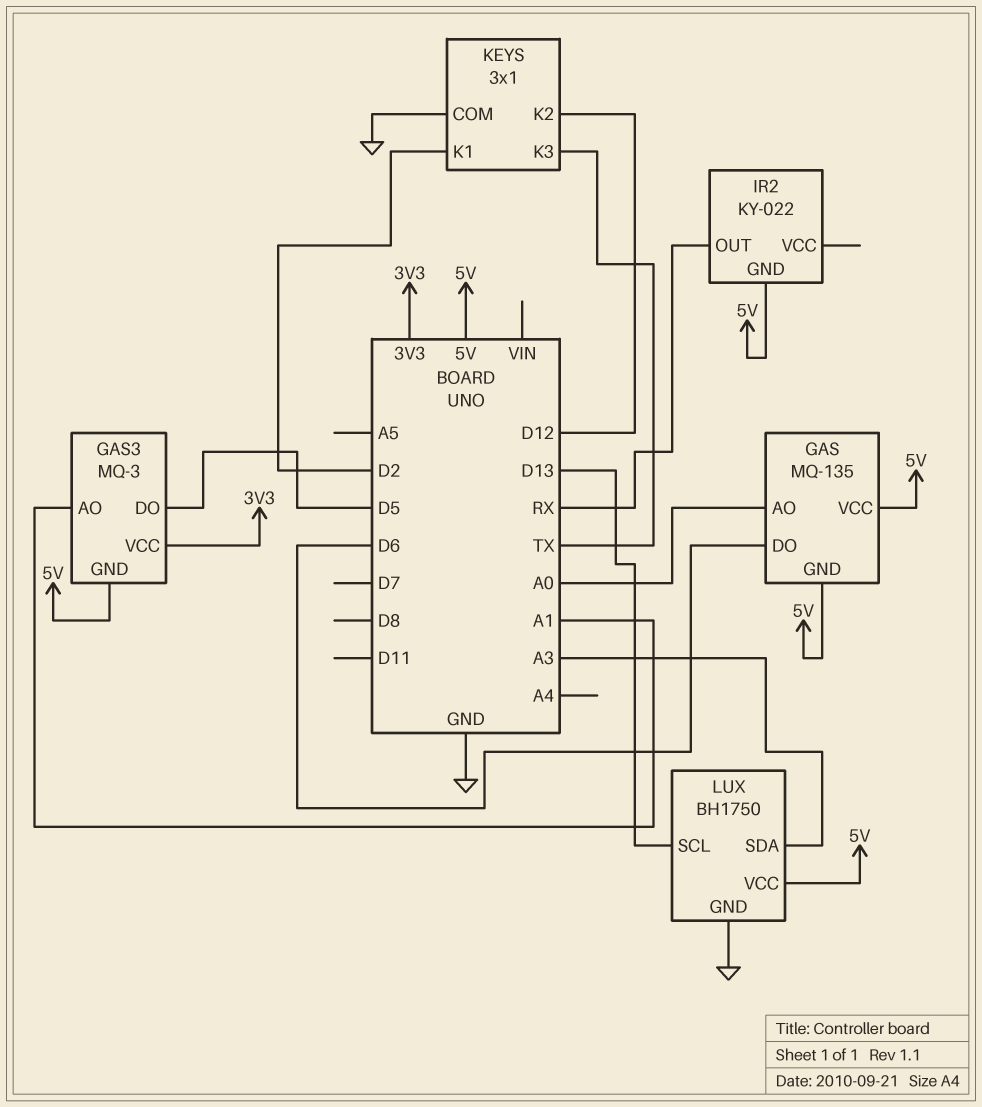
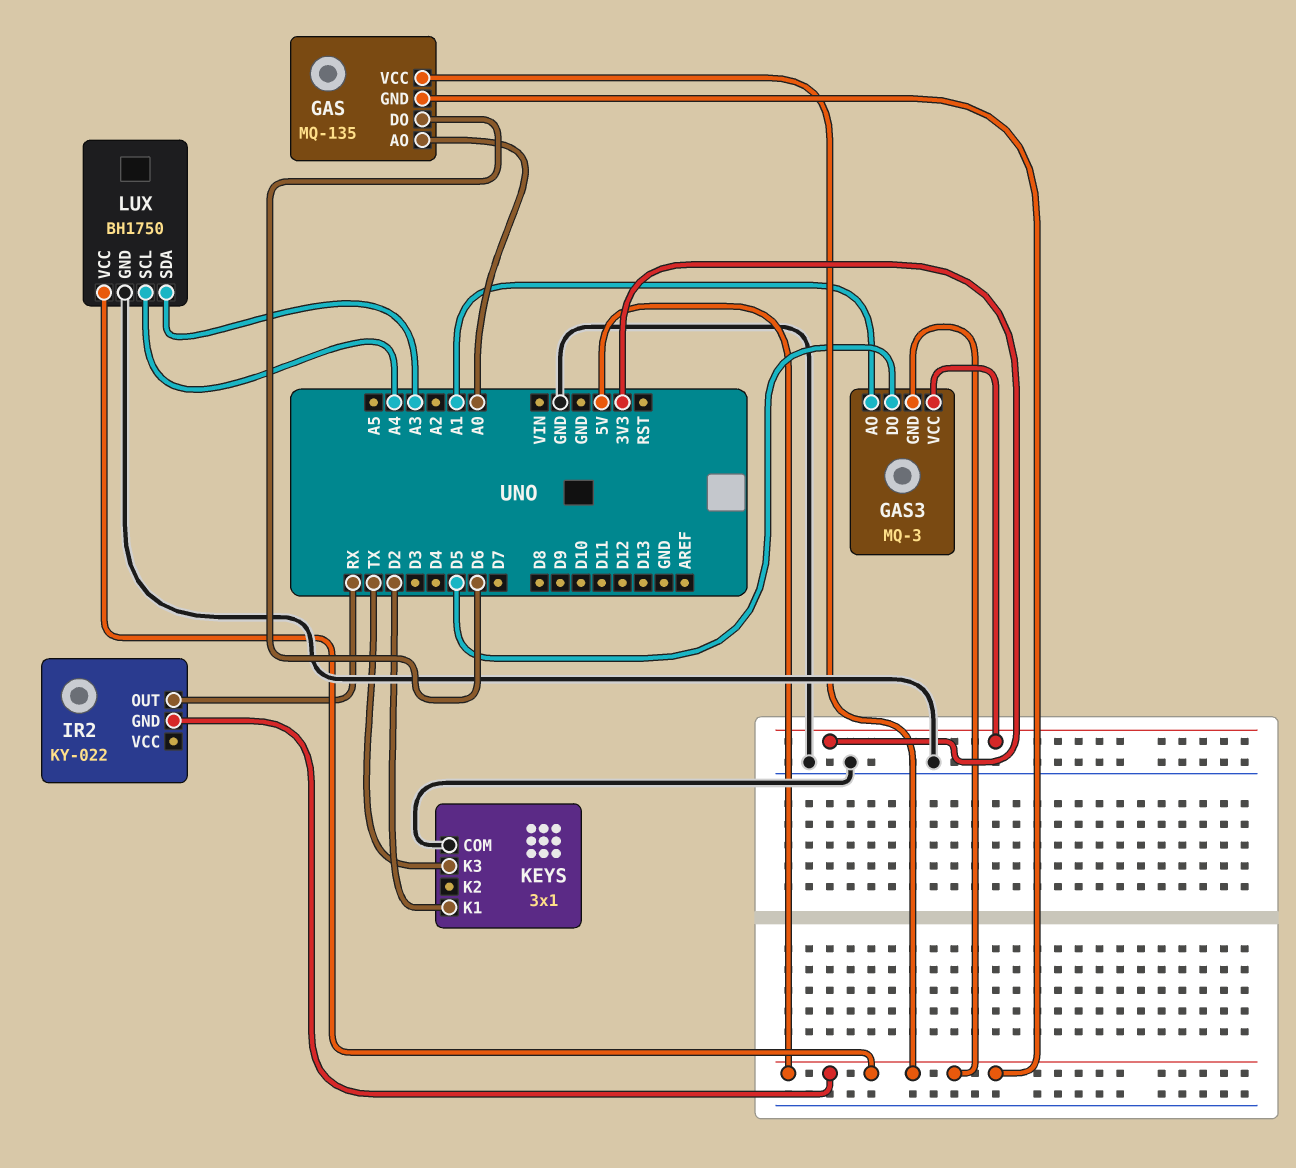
KEYS pin K2: D12 -> none
LUX pin SCL: D13 -> A4

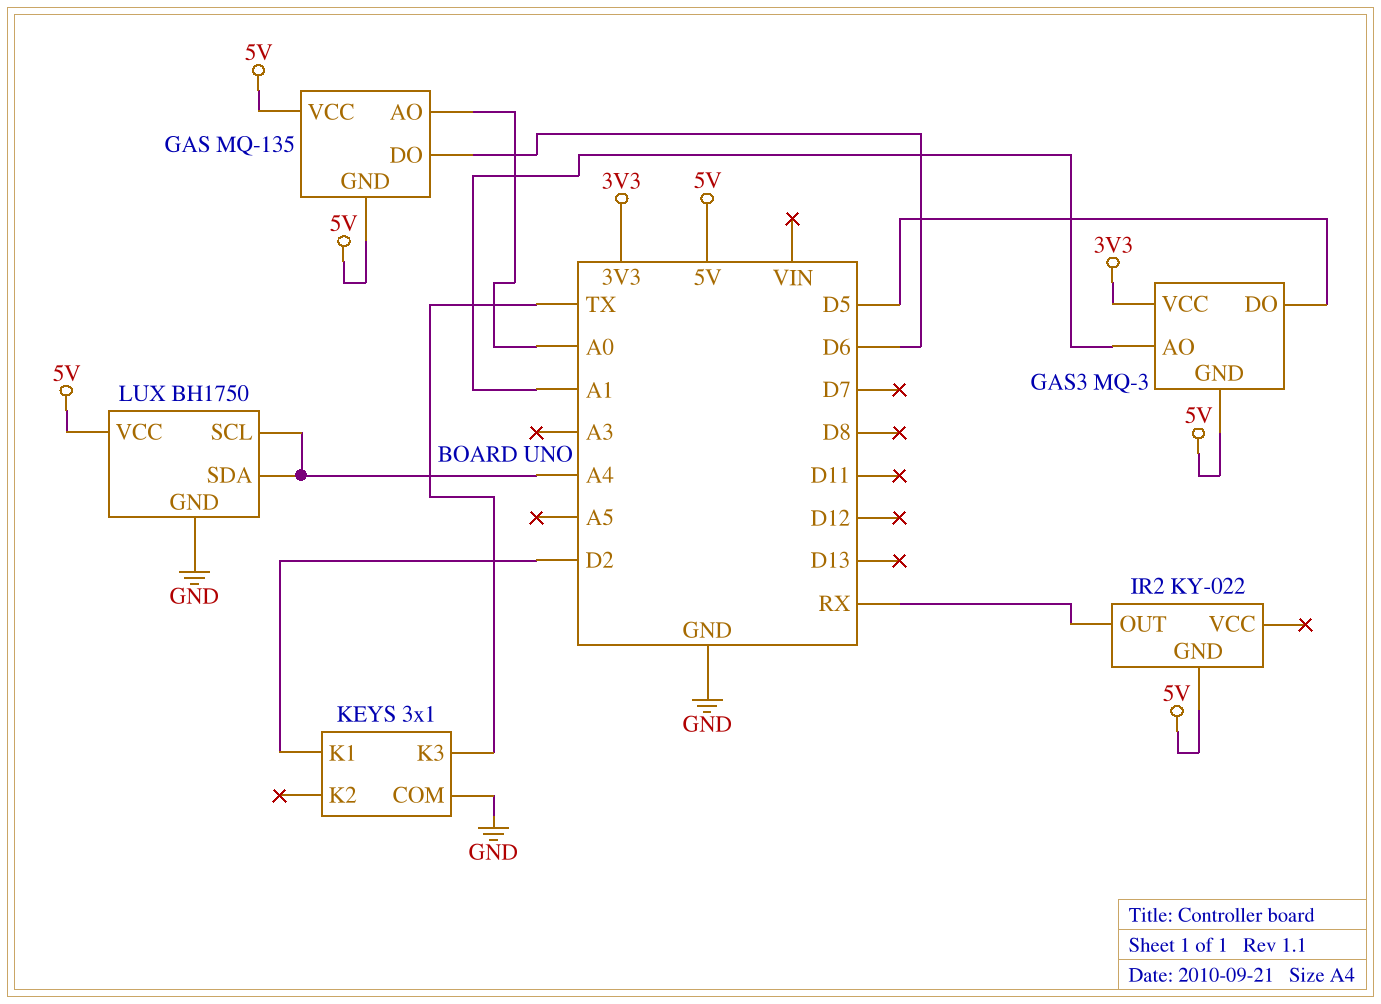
LUX pin SDA: A3 -> A4

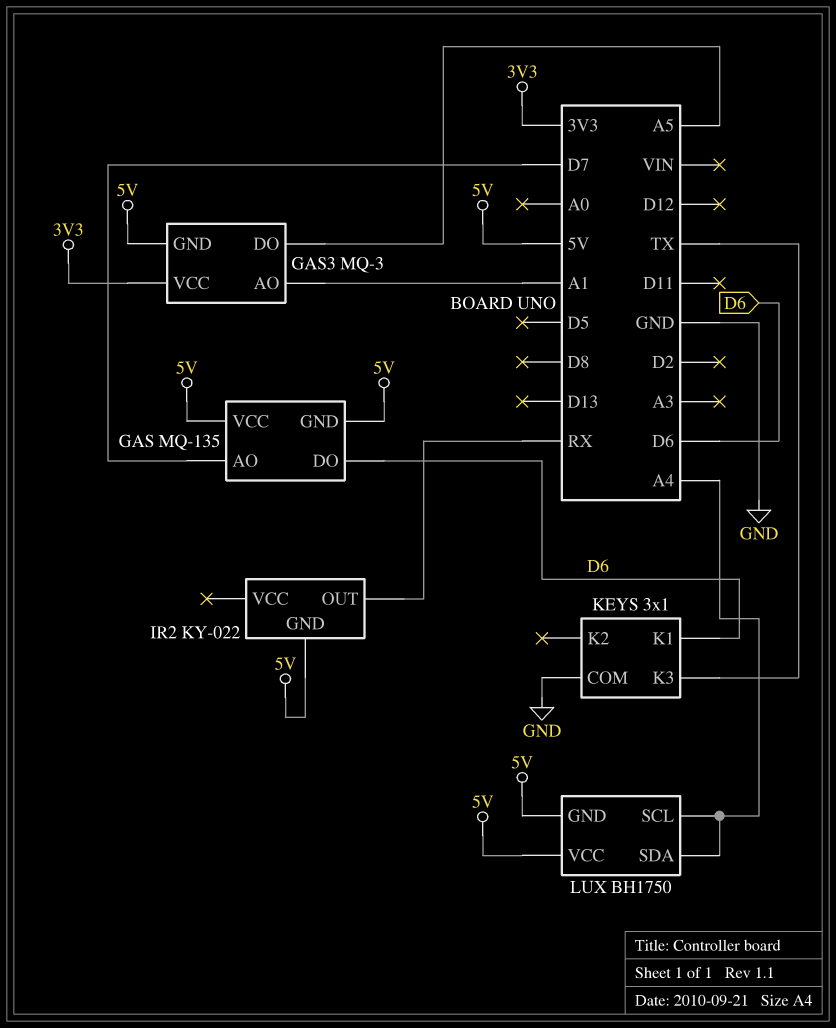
GAS pin AO: A0 -> D7
GAS3 pin DO: D5 -> A5
KEYS pin K1: D2 -> D6
LUX pin GND: GND -> 5V

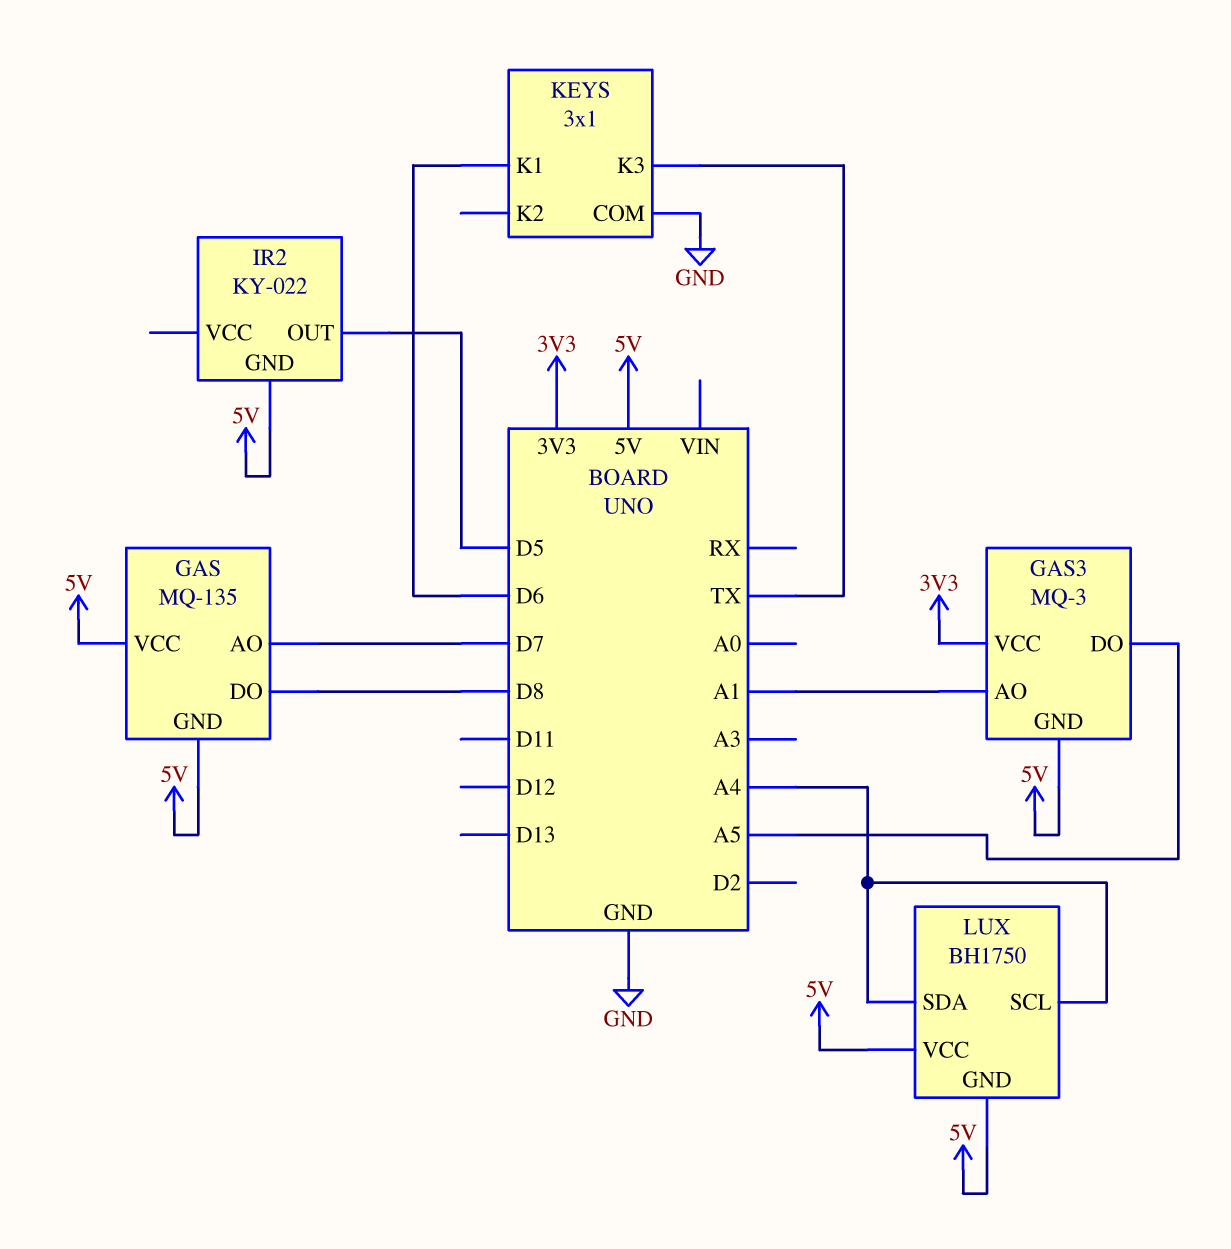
GAS pin DO: D6 -> D8
IR2 pin OUT: RX -> D5

